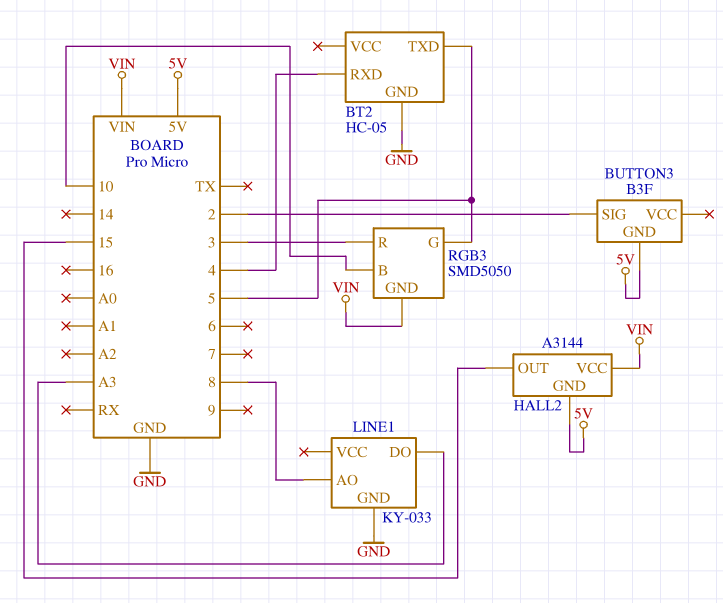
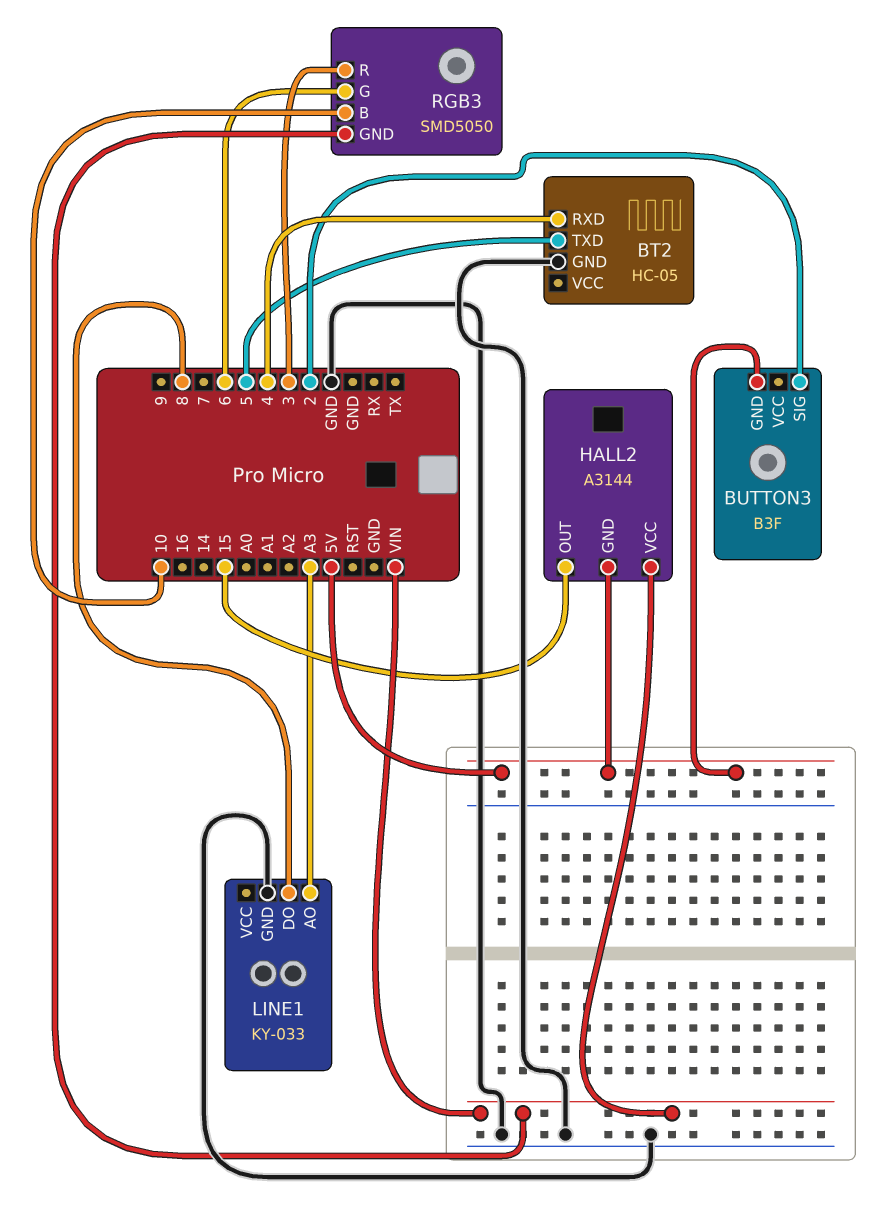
LINE1 pin AO: 8 -> A3
LINE1 pin DO: A3 -> 8
RGB3 pin G: 5 -> 6

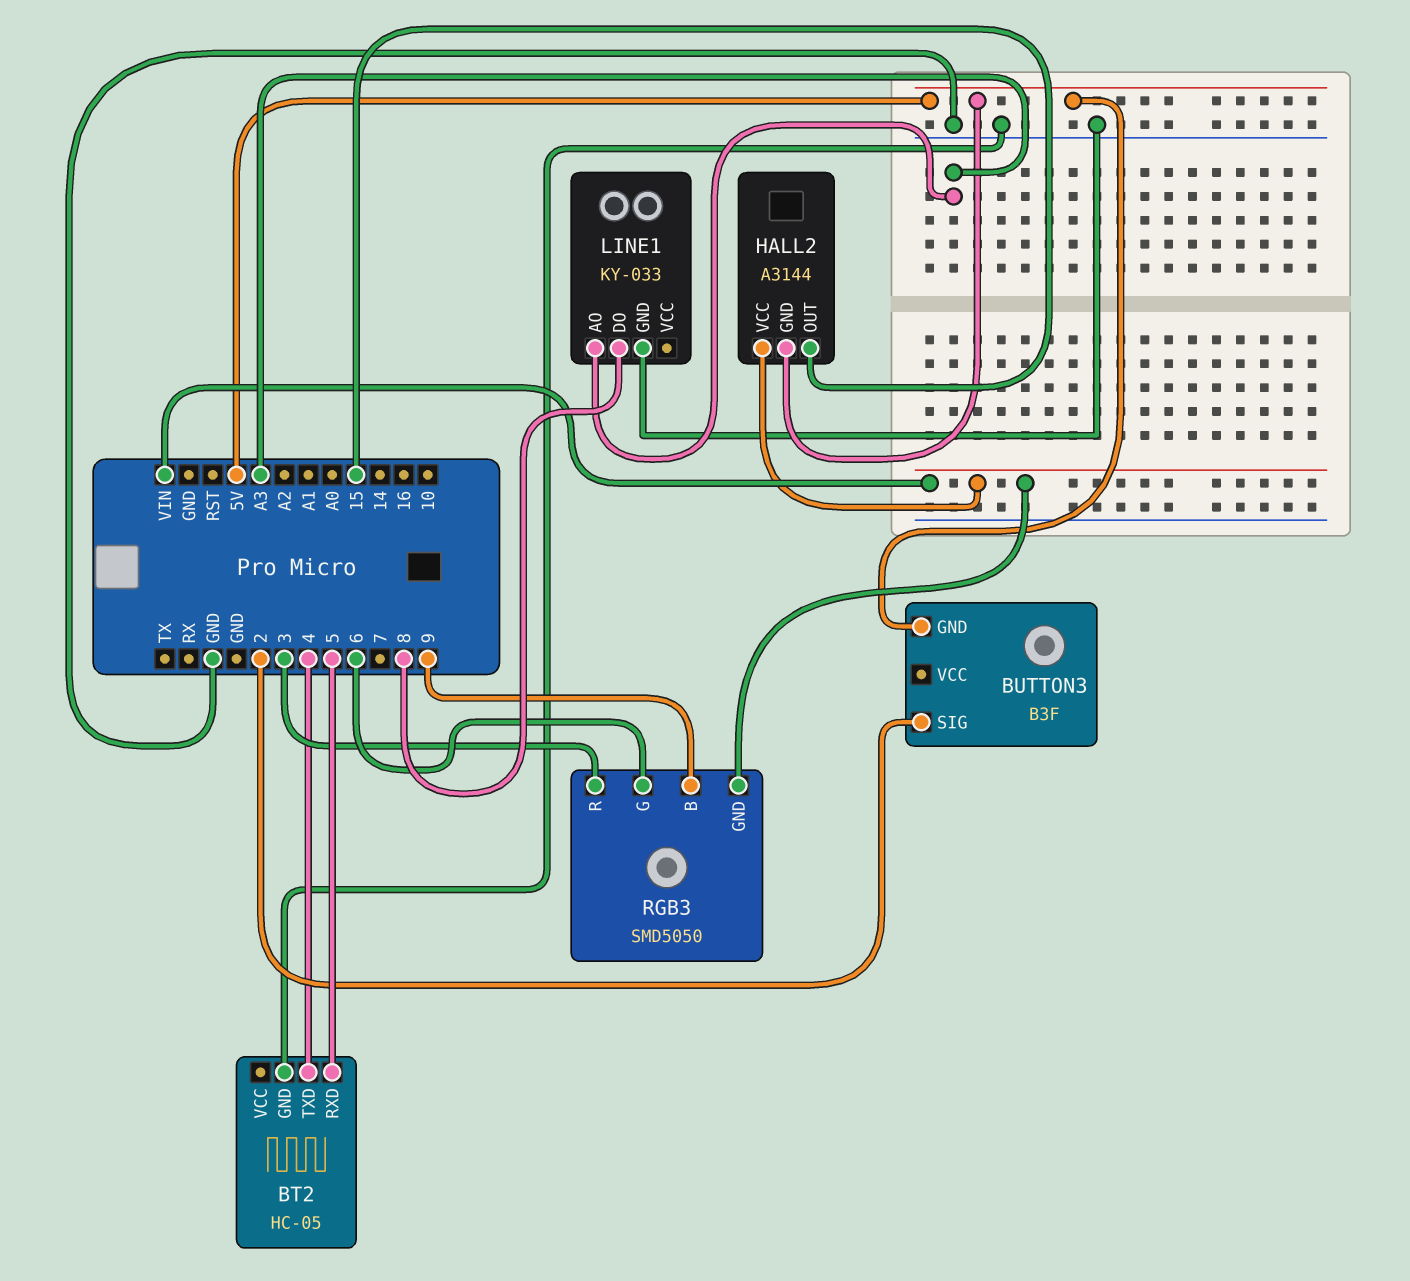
BT2 pin RXD: 4 -> 5
BT2 pin TXD: 5 -> 4
RGB3 pin B: 10 -> 9

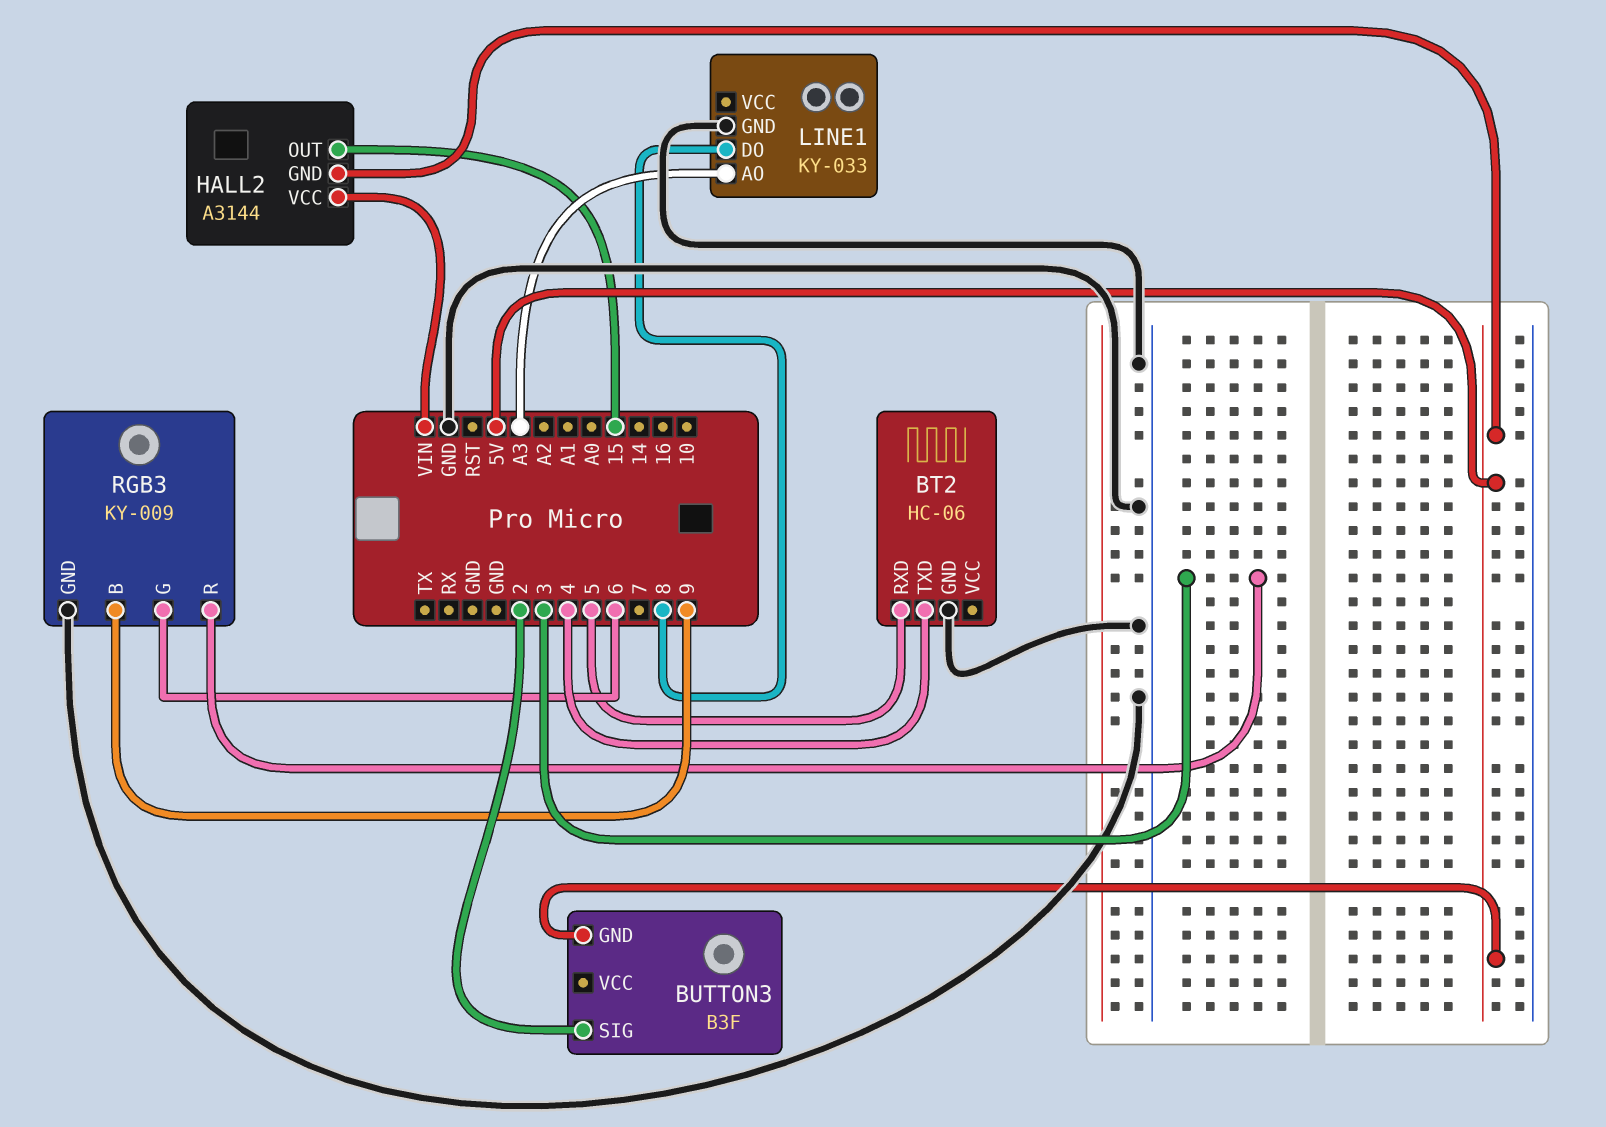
BT2: HC-05 -> HC-06
RGB3: SMD5050 -> KY-009
RGB3 pin GND: VIN -> GND

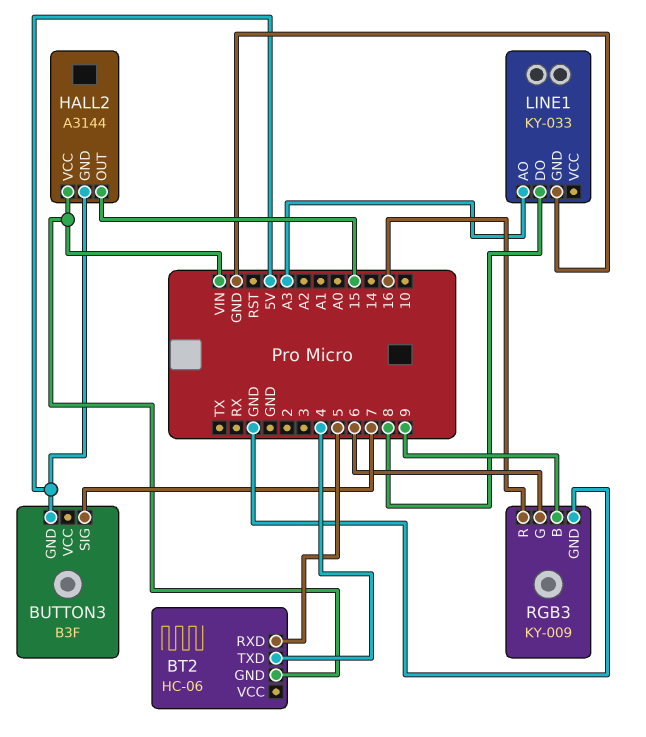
BT2 pin GND: GND -> VIN
BUTTON3 pin SIG: 2 -> 7
RGB3 pin R: 3 -> 16

